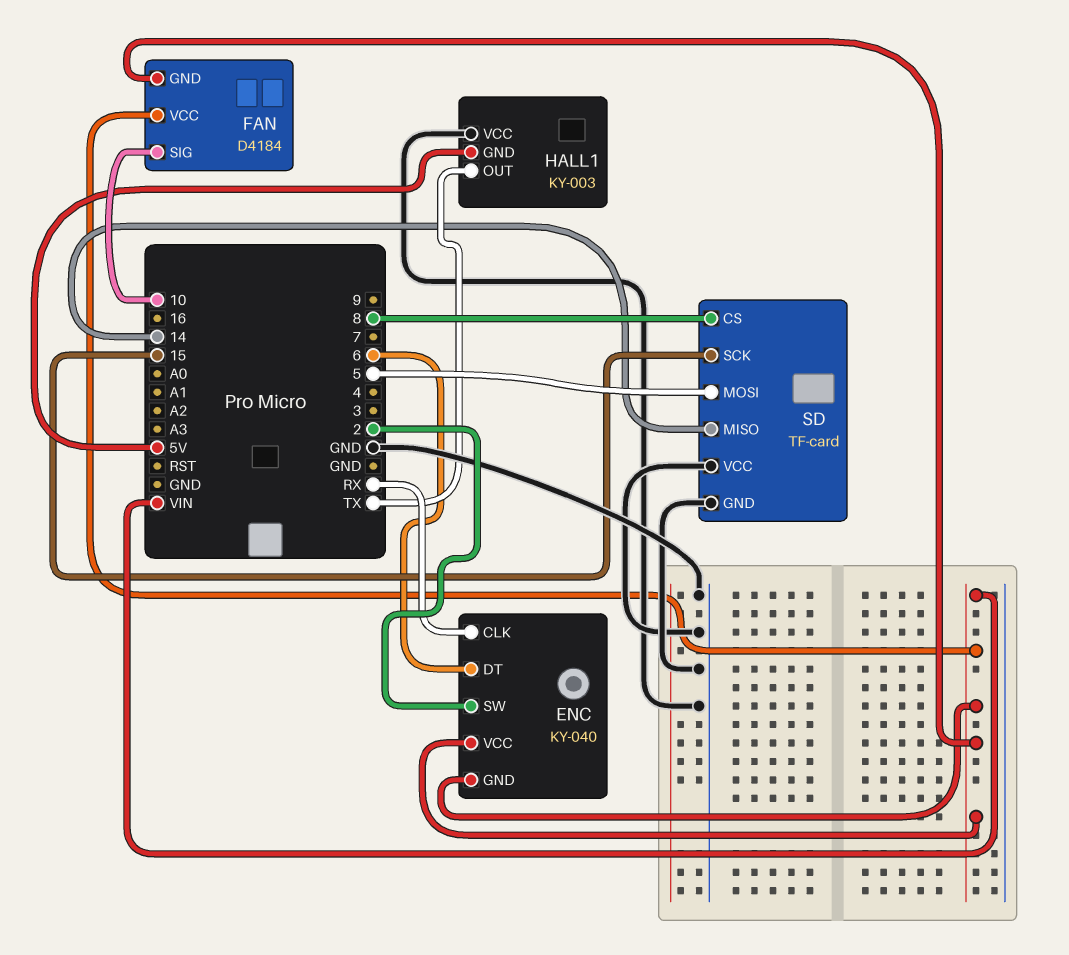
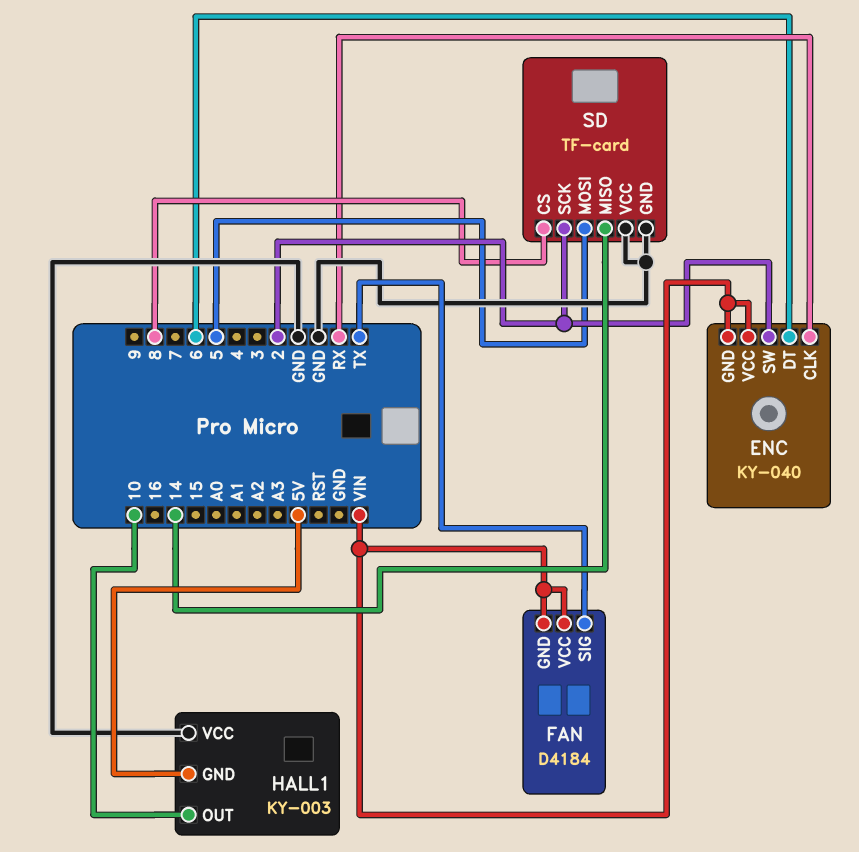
FAN pin SIG: 10 -> TX
HALL1 pin OUT: TX -> 10
SD pin SCK: 15 -> 2

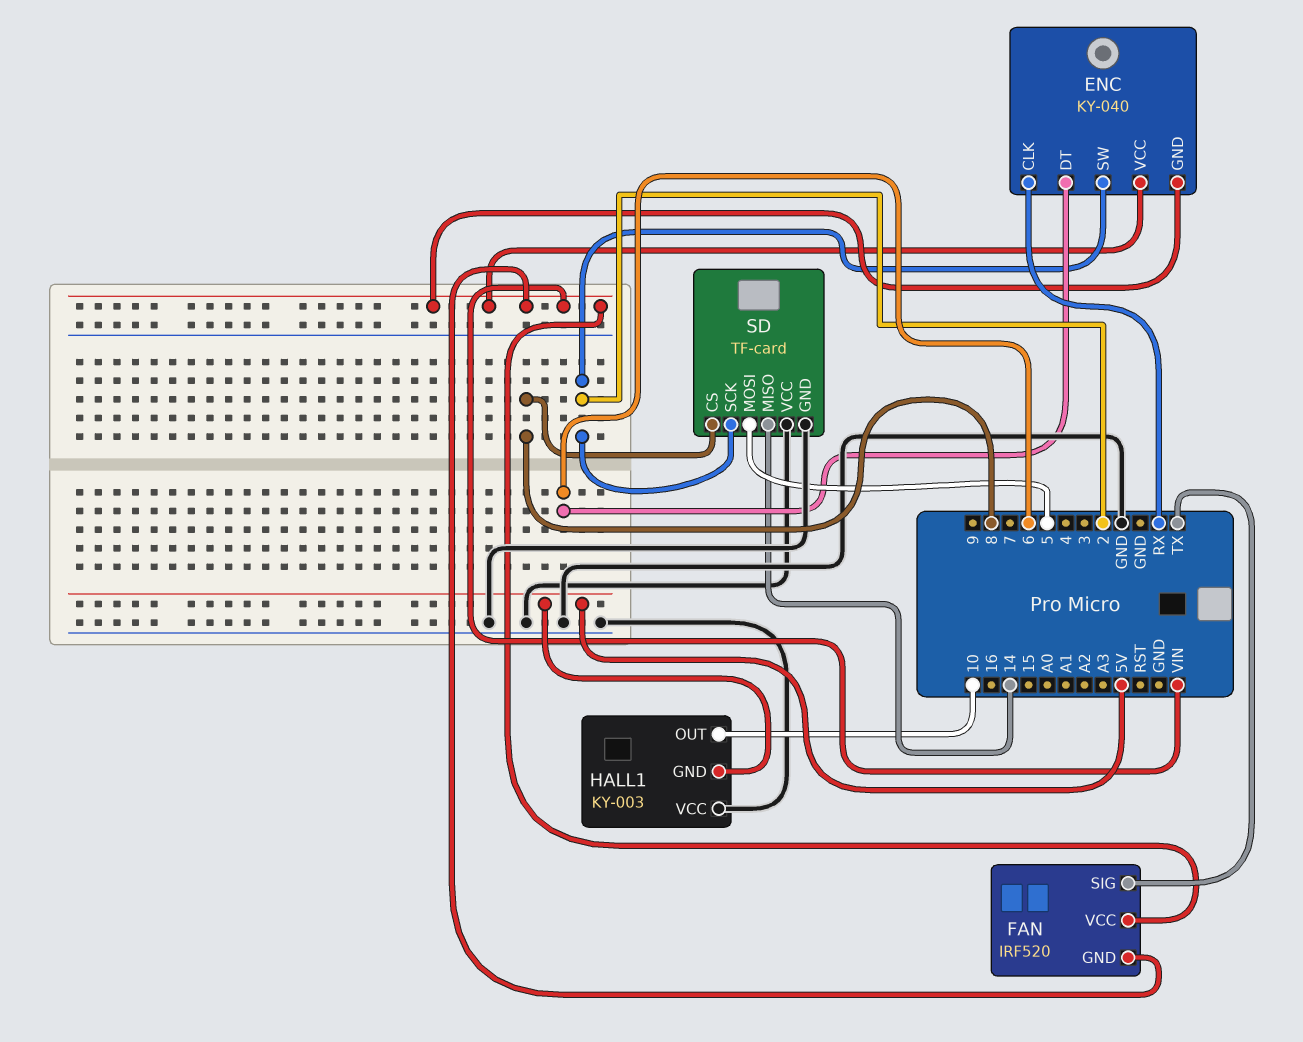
FAN: D4184 -> IRF520

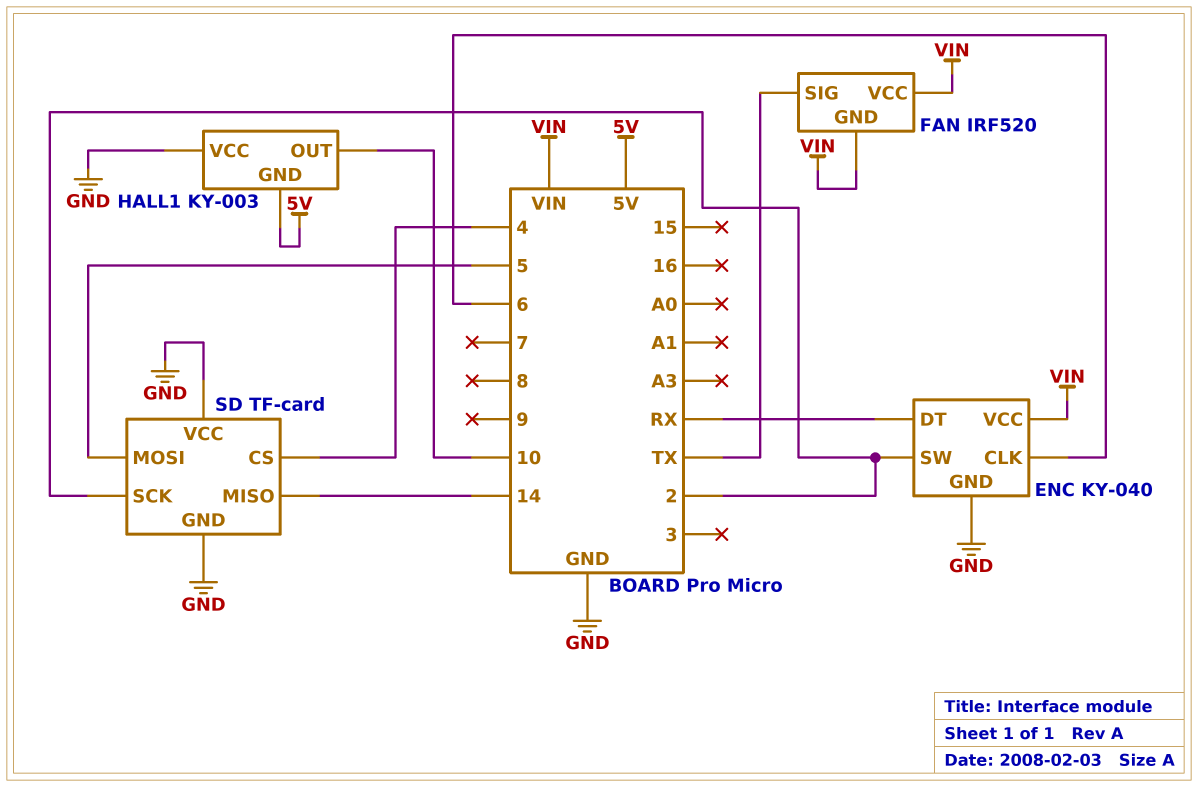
ENC pin CLK: RX -> 6
ENC pin DT: 6 -> RX
ENC pin GND: VIN -> GND
SD pin CS: 8 -> 4

